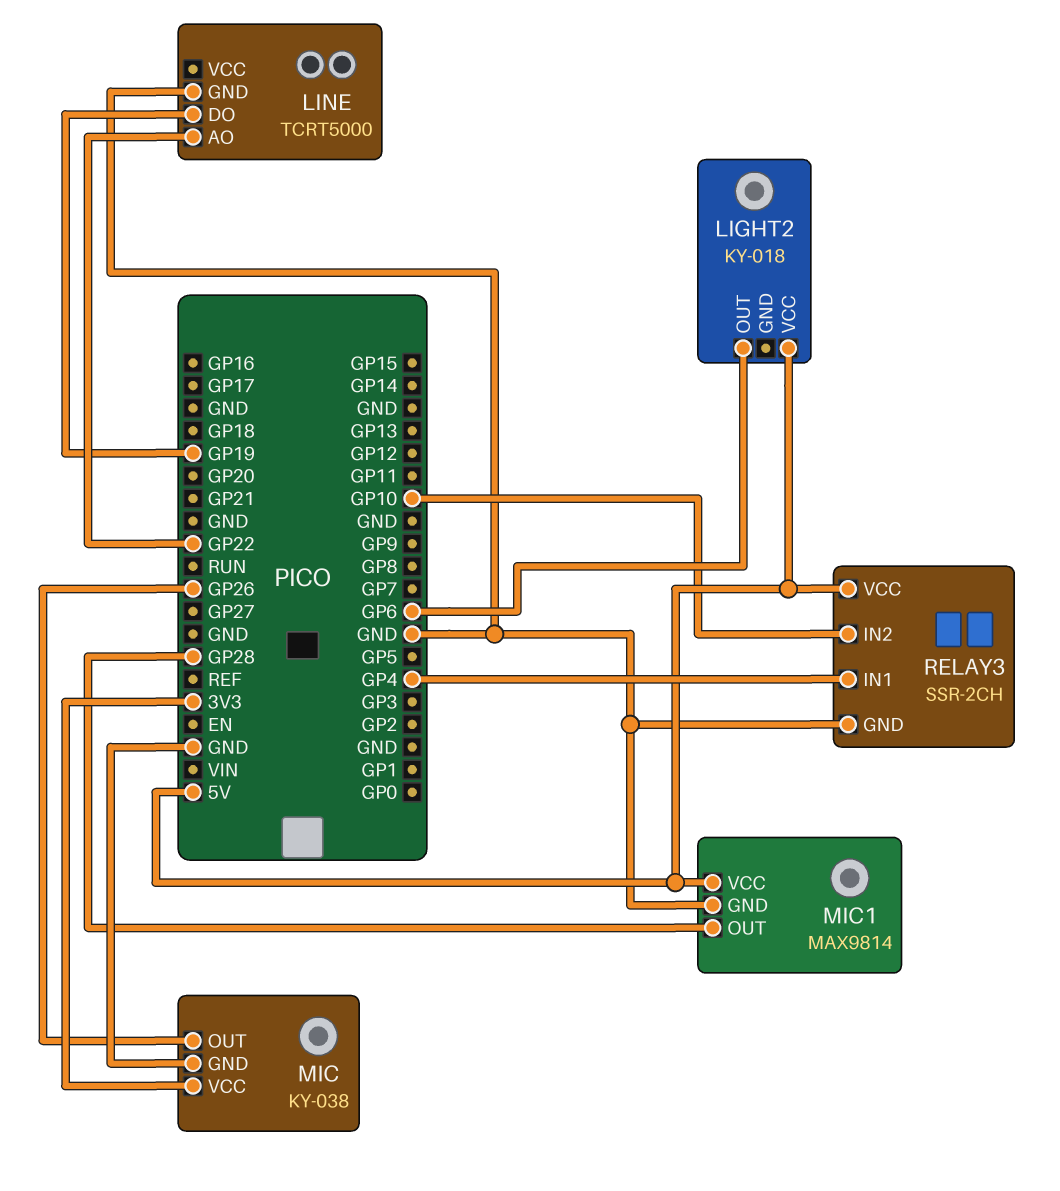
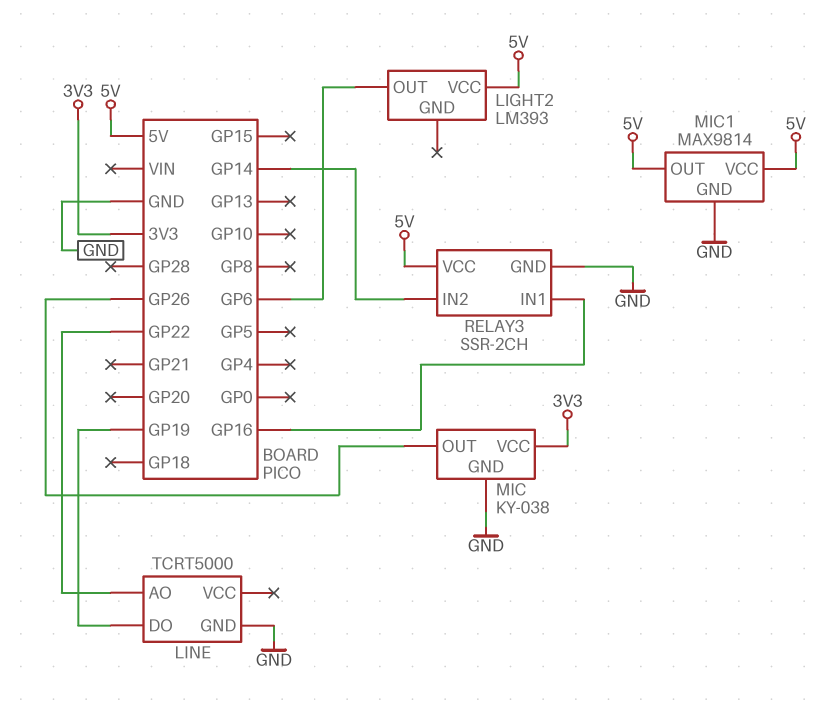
LIGHT2: KY-018 -> LM393
MIC1 pin OUT: GP28 -> 5V
RELAY3 pin IN1: GP4 -> GP16
RELAY3 pin IN2: GP10 -> GP14

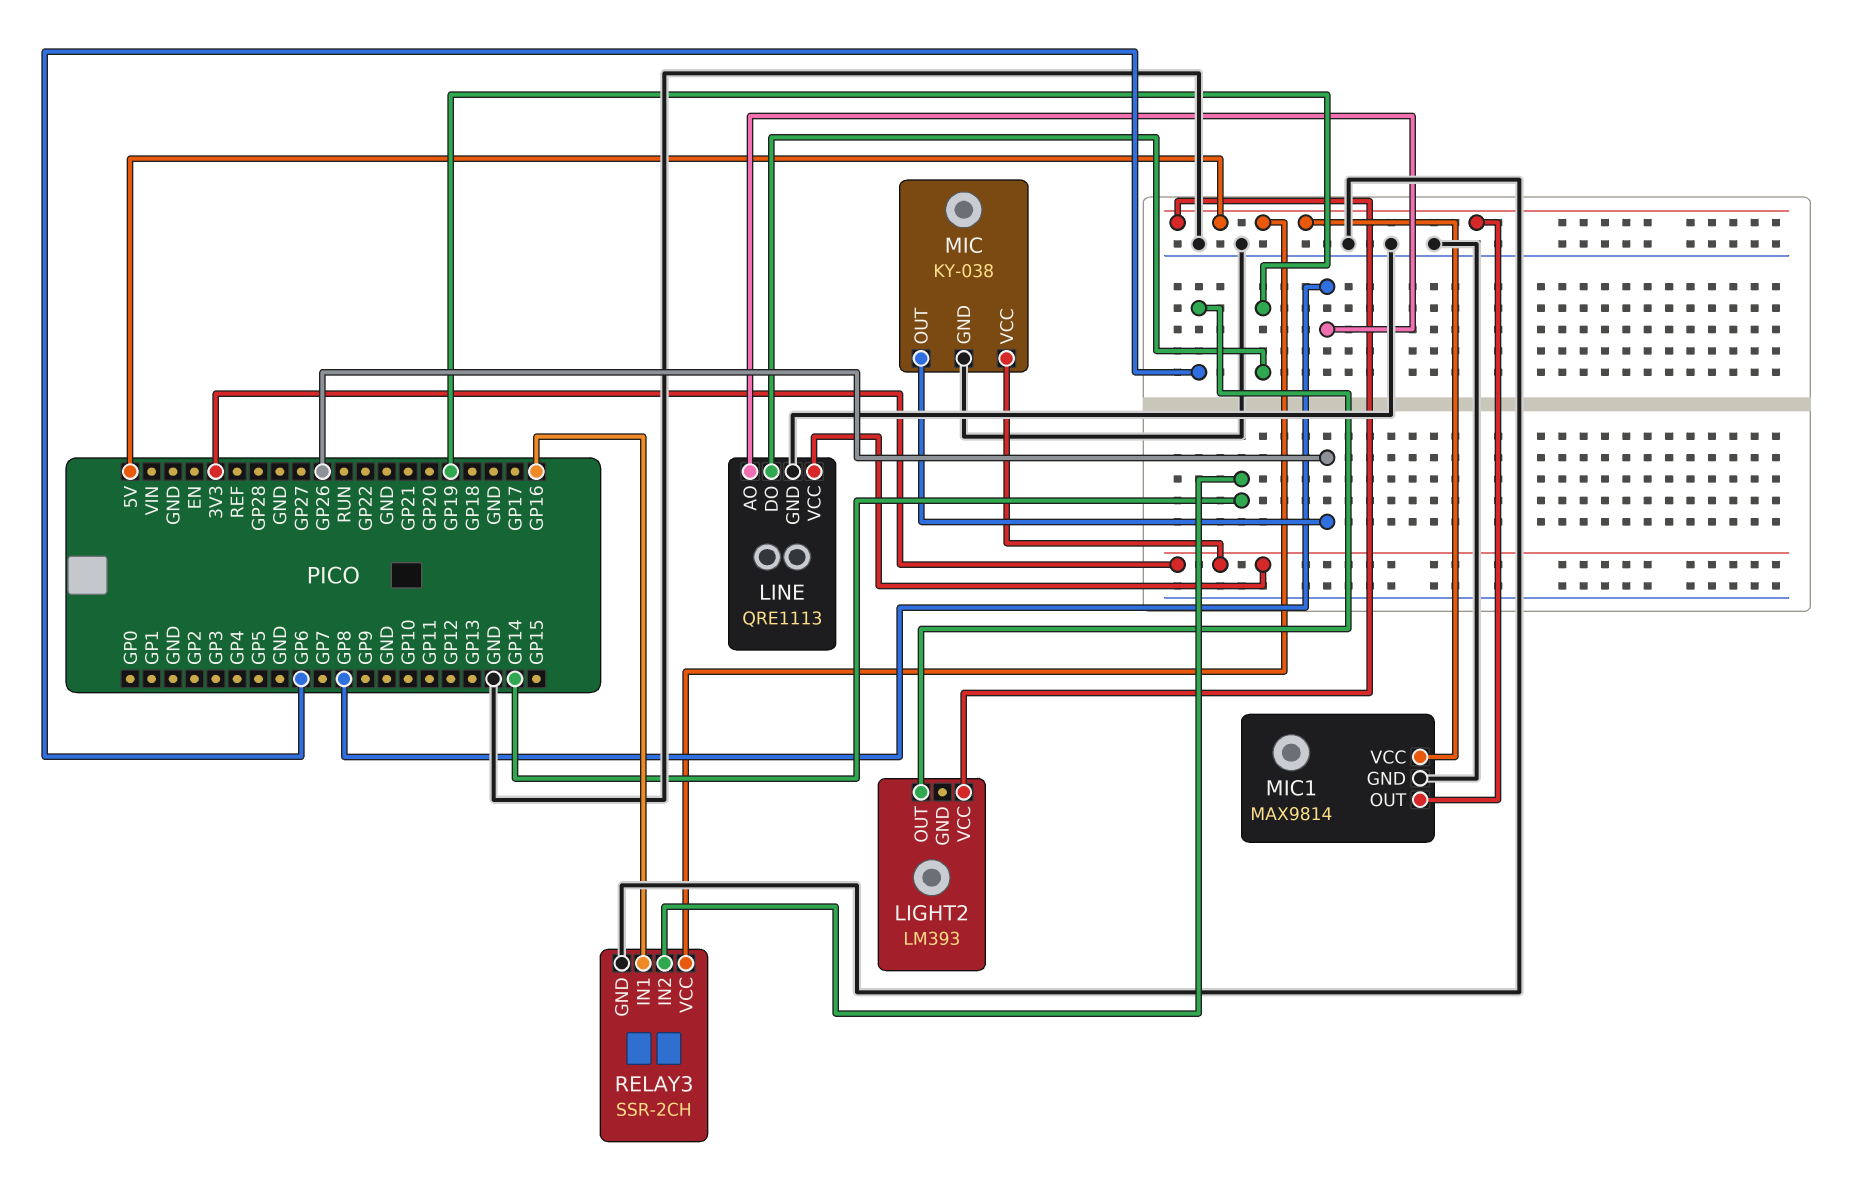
LINE: TCRT5000 -> QRE1113
LINE pin AO: GP22 -> GP8
LINE pin VCC: none -> 3V3

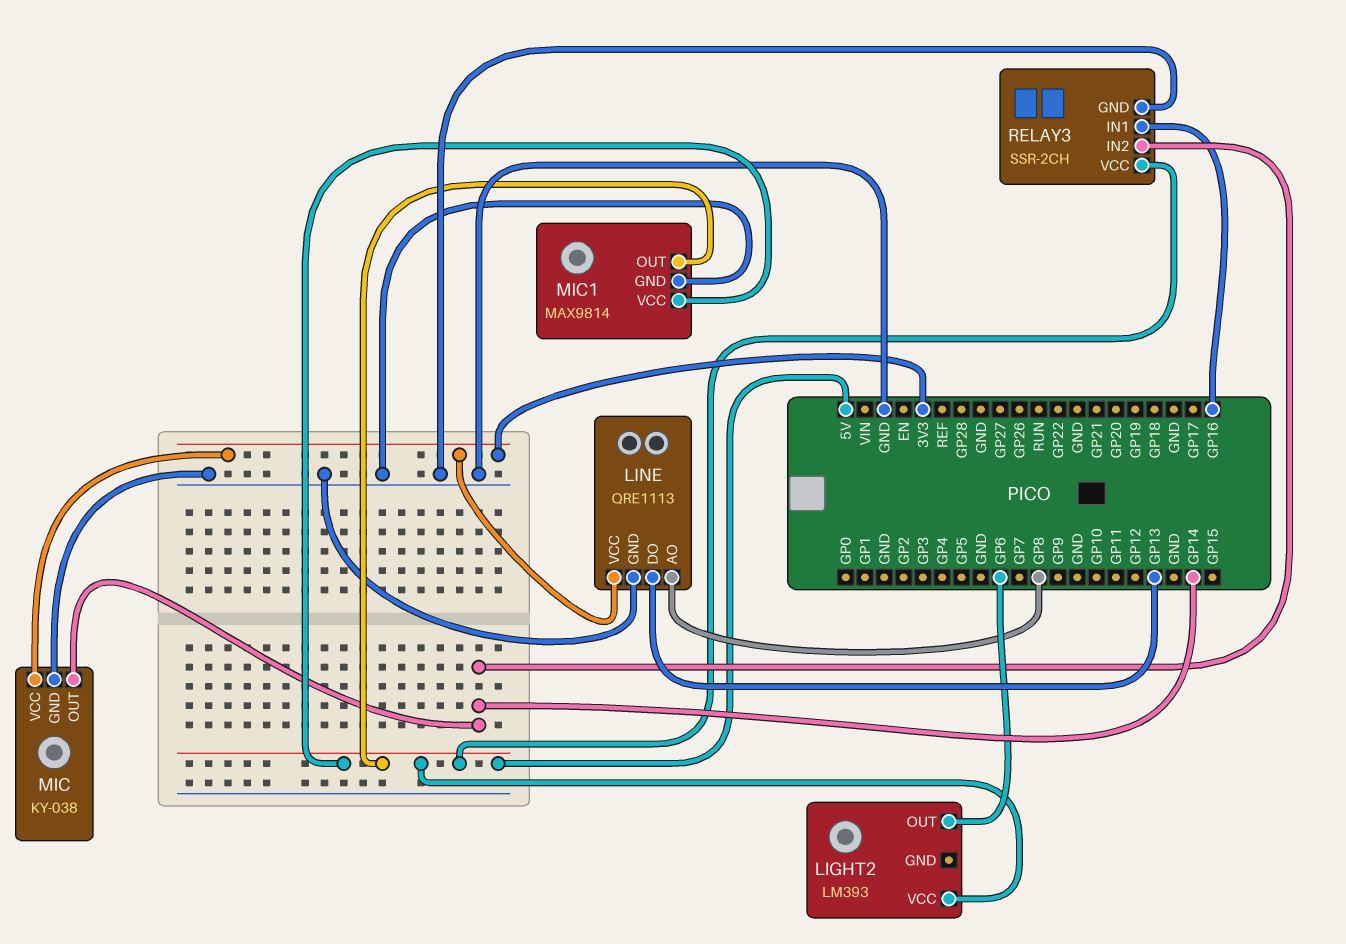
LINE pin DO: GP19 -> GP13
MIC pin OUT: GP26 -> GP14

